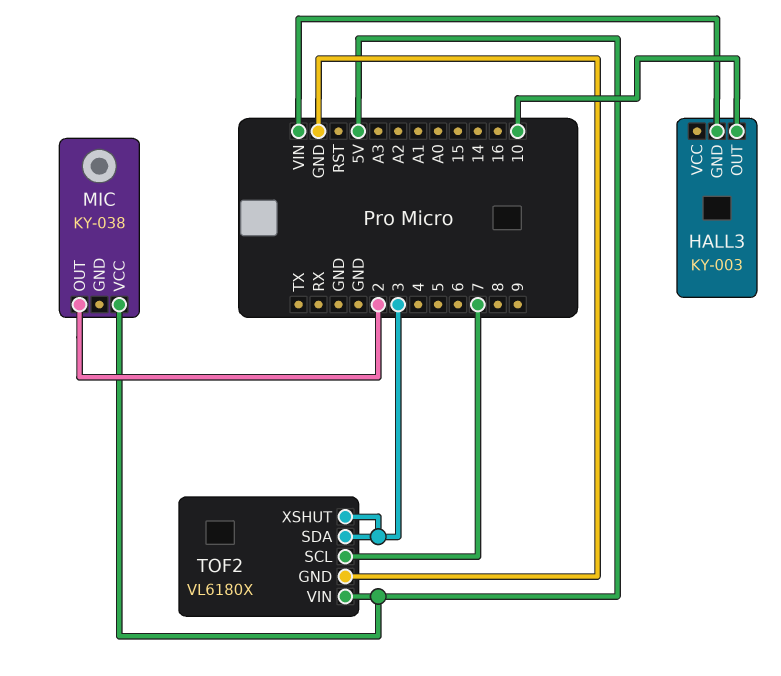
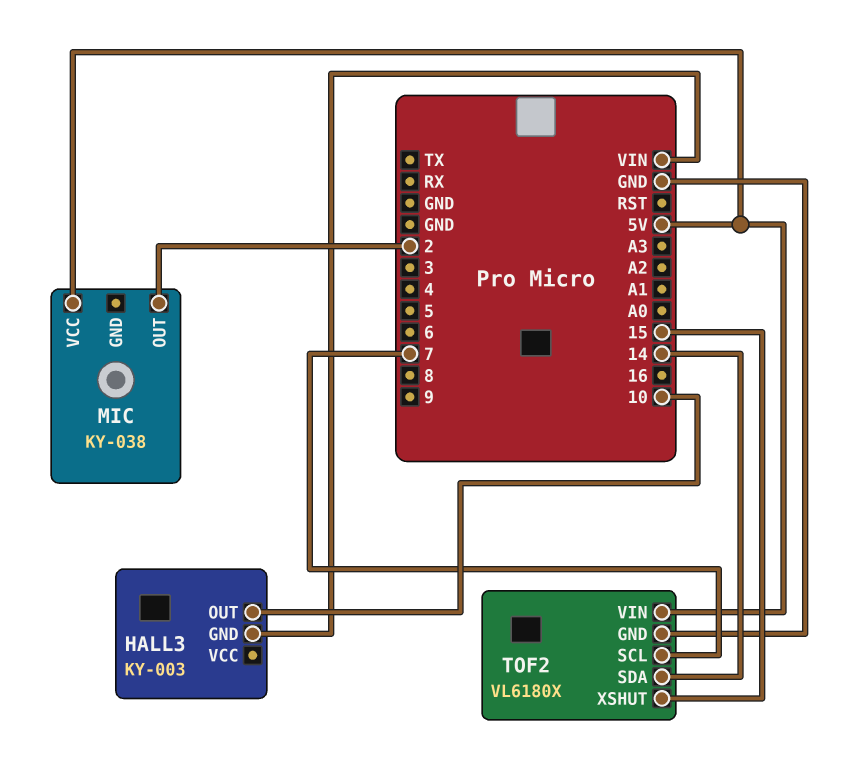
TOF2 pin SDA: 3 -> 14
TOF2 pin XSHUT: 3 -> 15

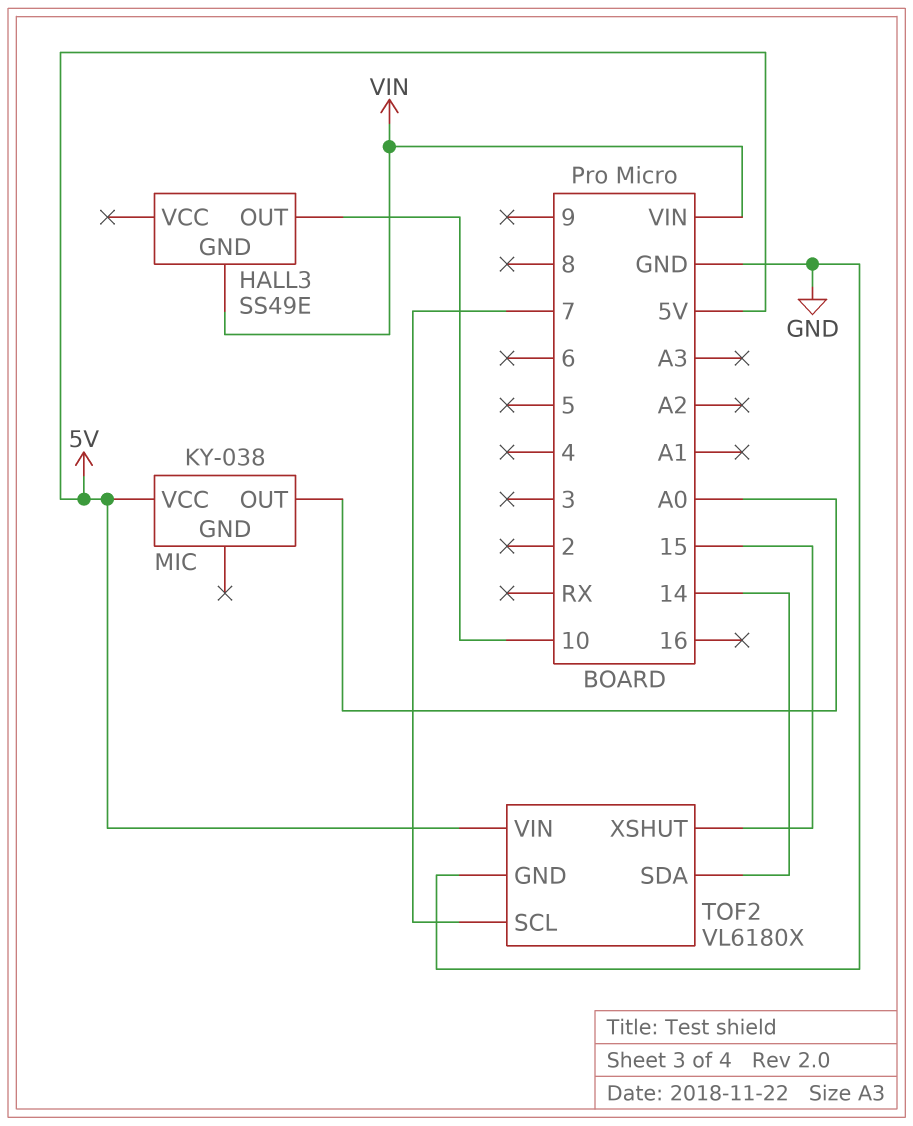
HALL3: KY-003 -> SS49E
MIC pin OUT: 2 -> A0

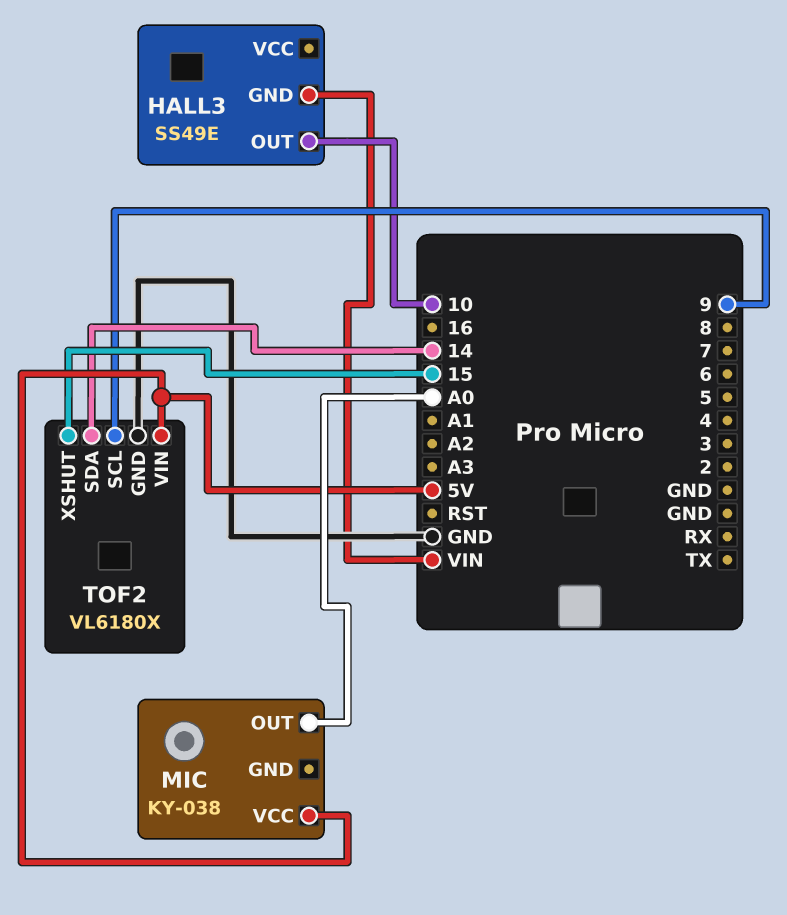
TOF2 pin SCL: 7 -> 9

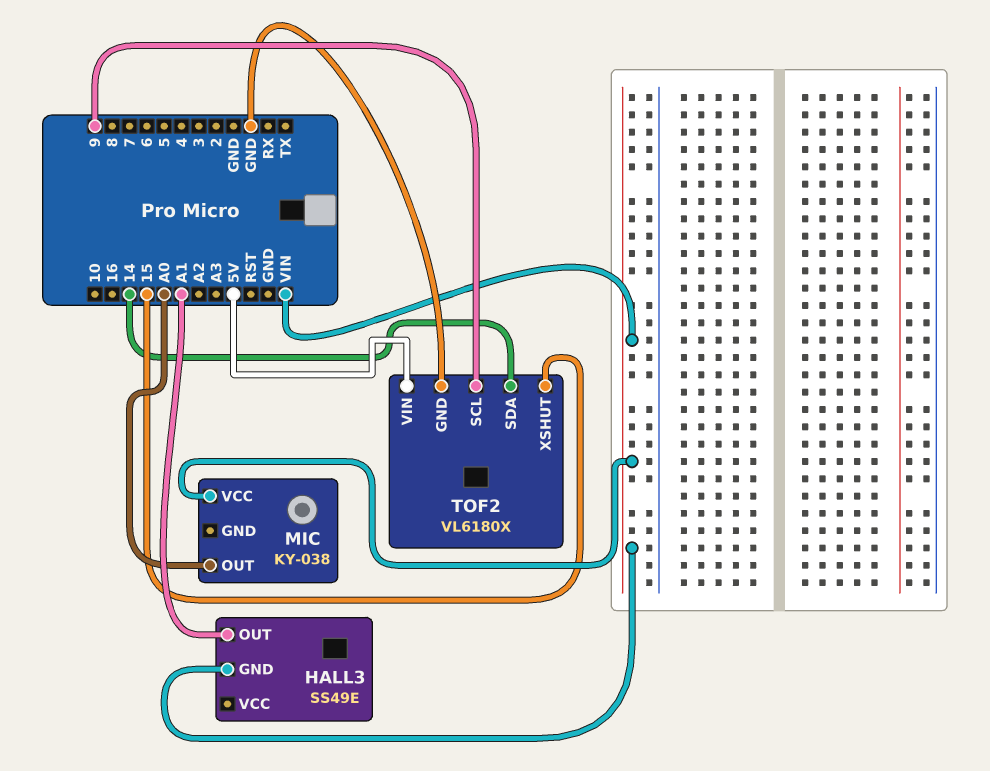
HALL3 pin OUT: 10 -> A1
MIC pin VCC: 5V -> VIN

